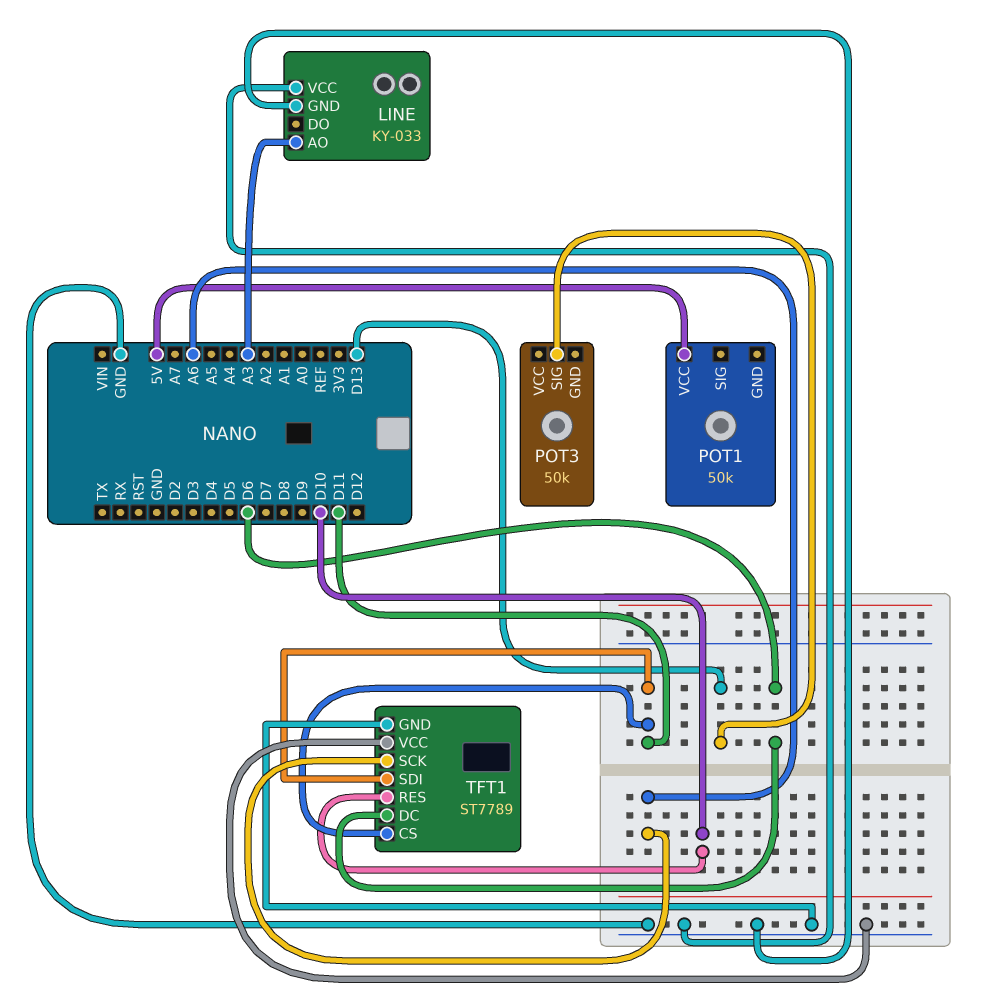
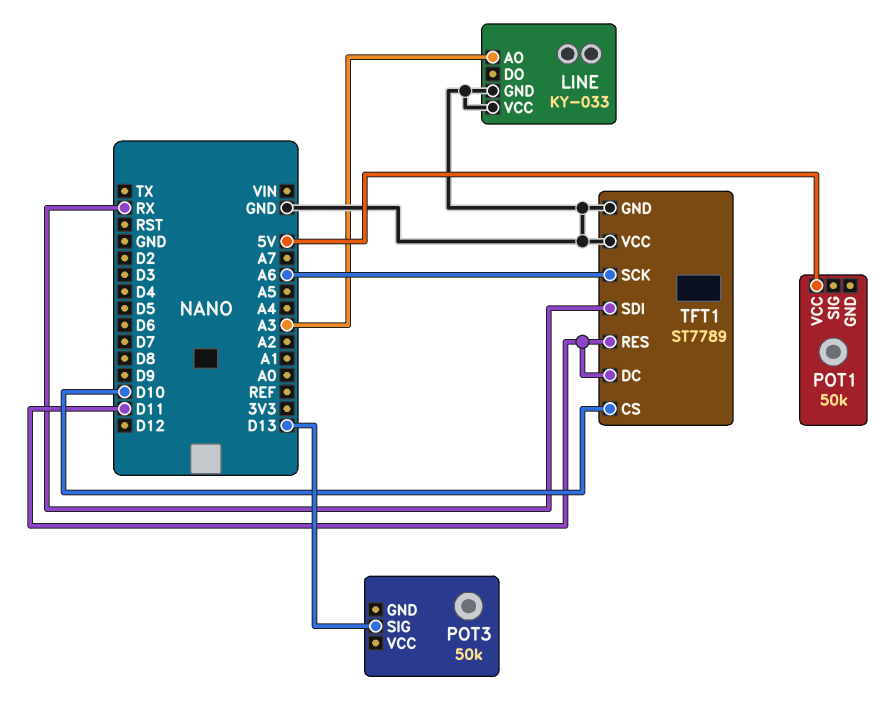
TFT1 pin CS: D11 -> D10
TFT1 pin DC: D6 -> D11
TFT1 pin RES: D10 -> D11
TFT1 pin SDI: D11 -> RX

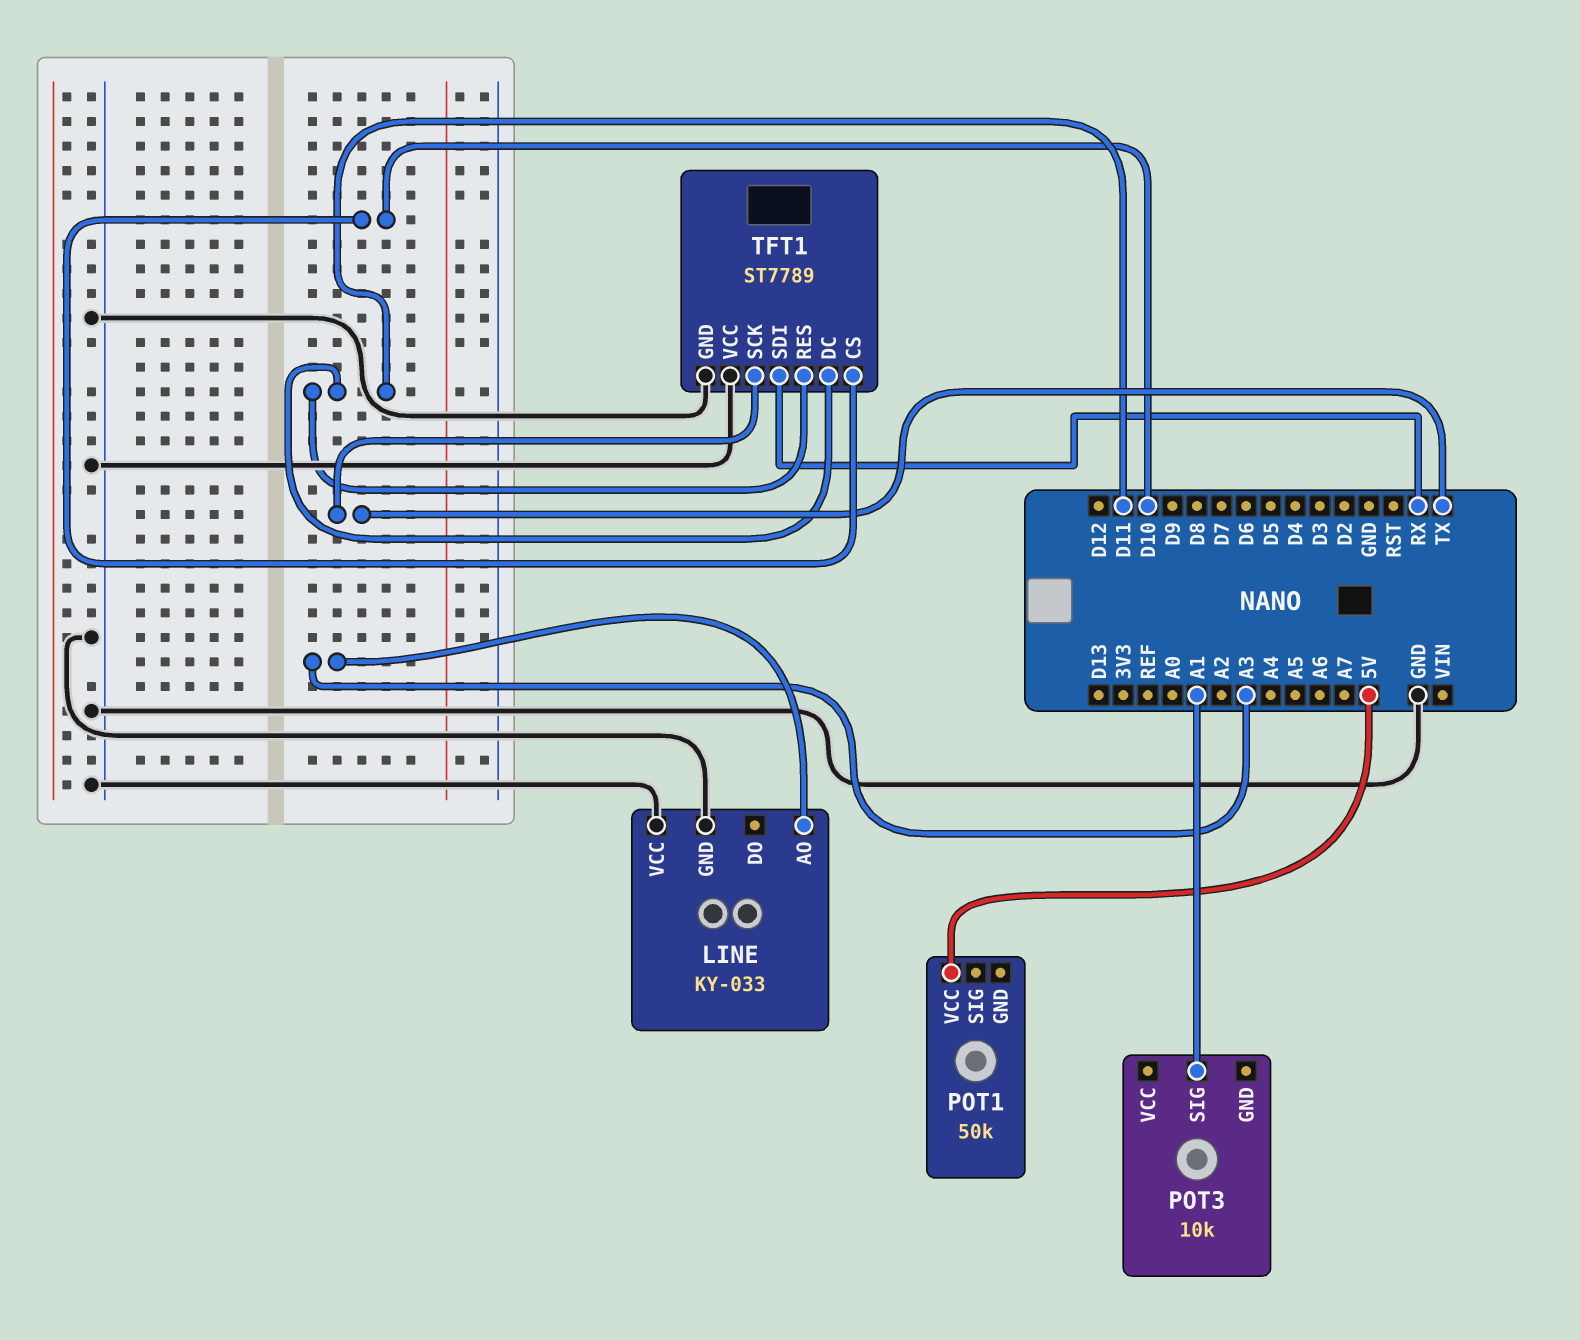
POT3: 50k -> 10k
POT3 pin SIG: D13 -> A1
TFT1 pin SCK: A6 -> TX

